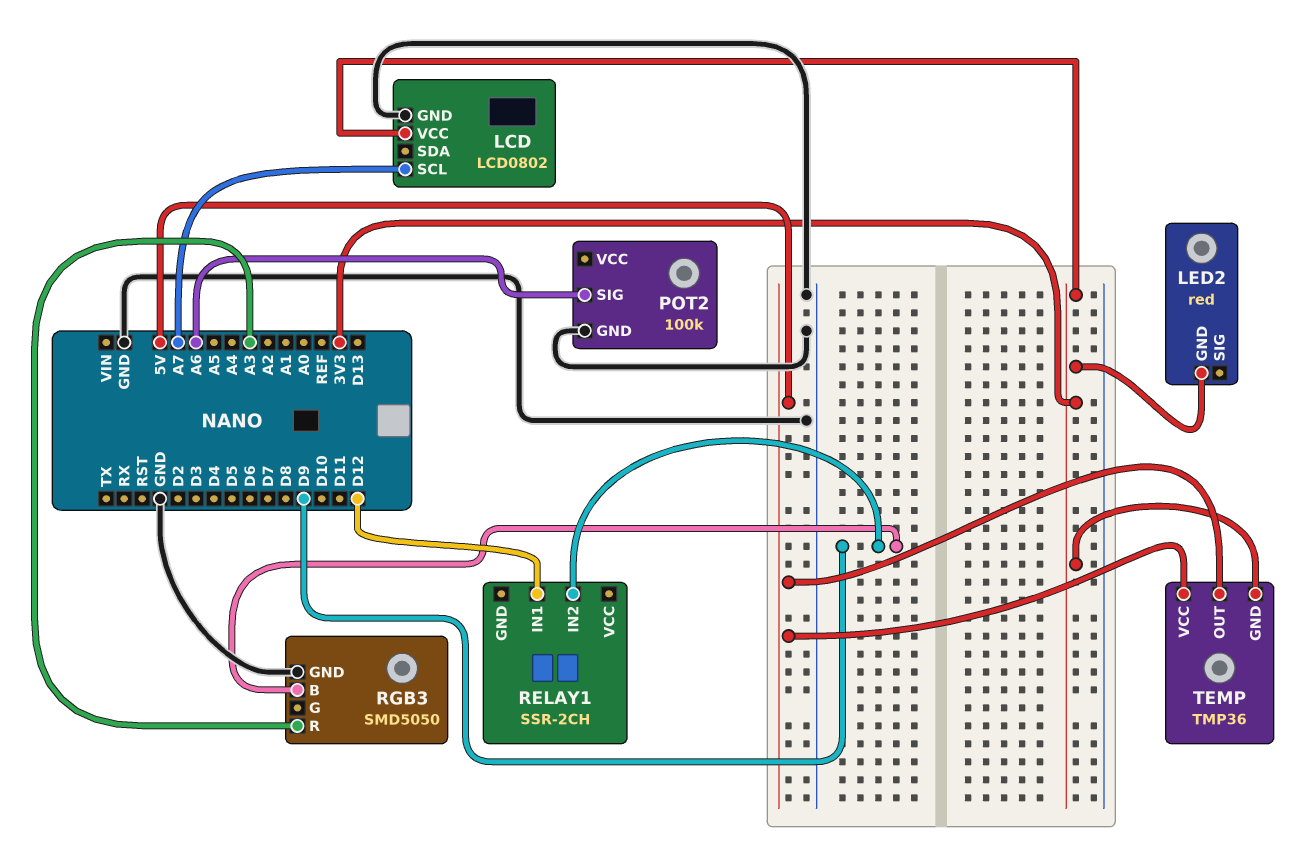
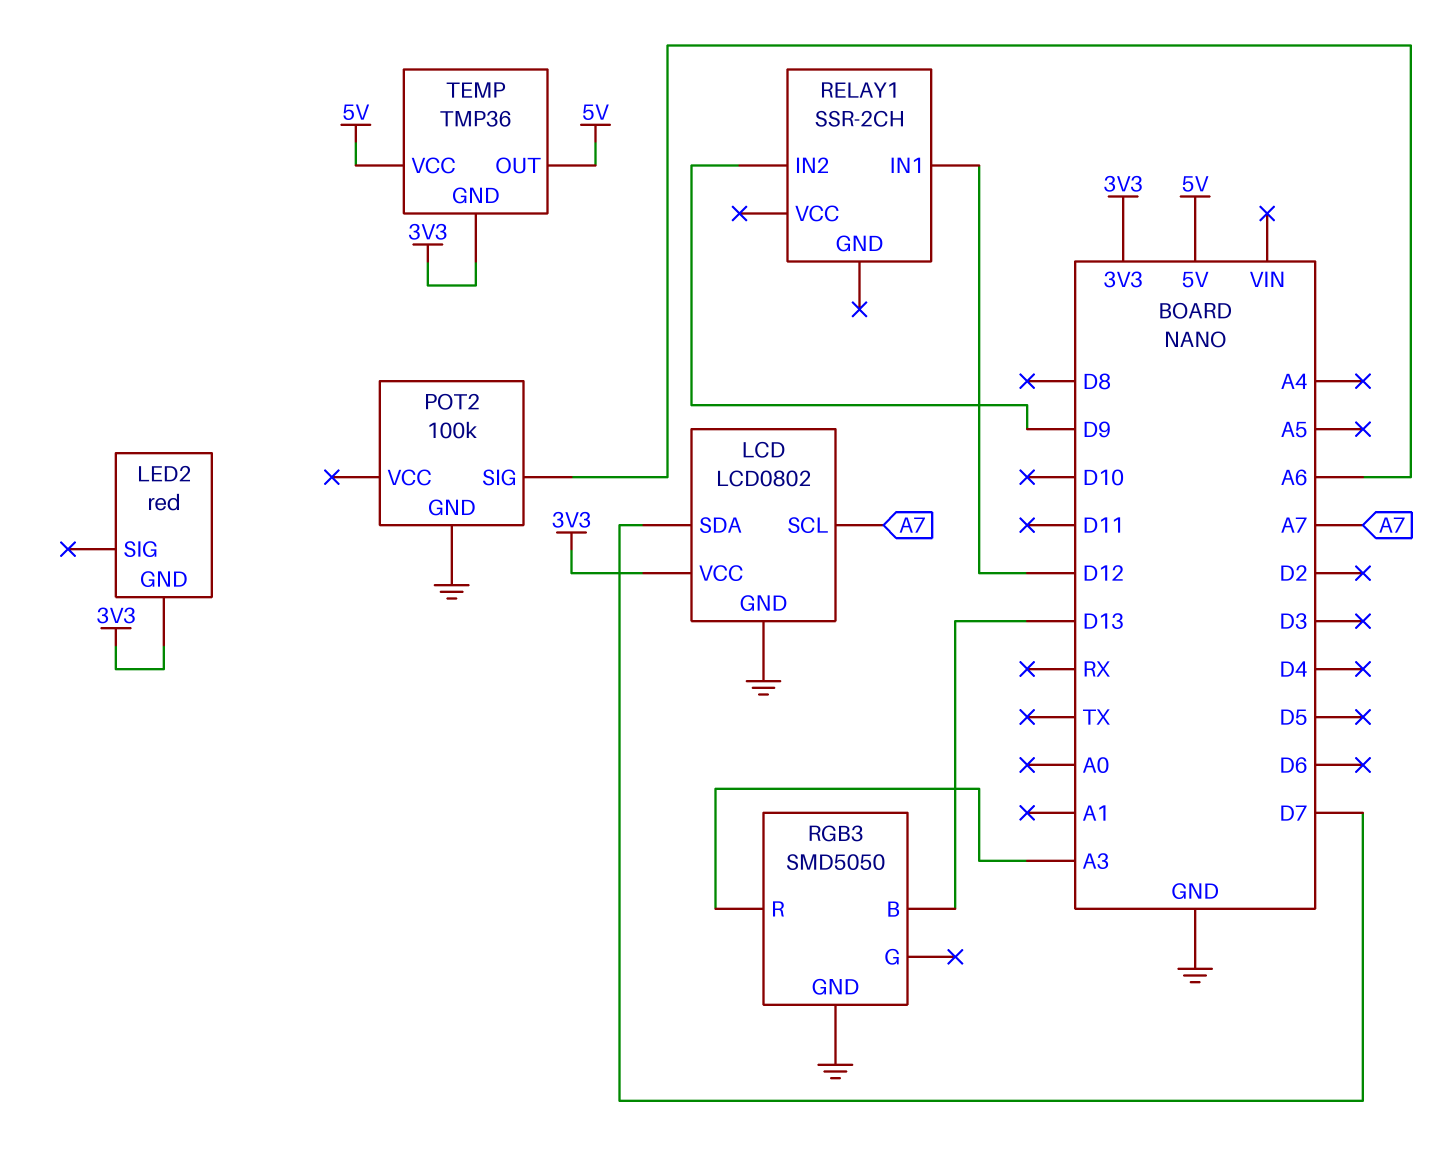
LCD pin SDA: none -> D7
RGB3 pin B: D9 -> D13

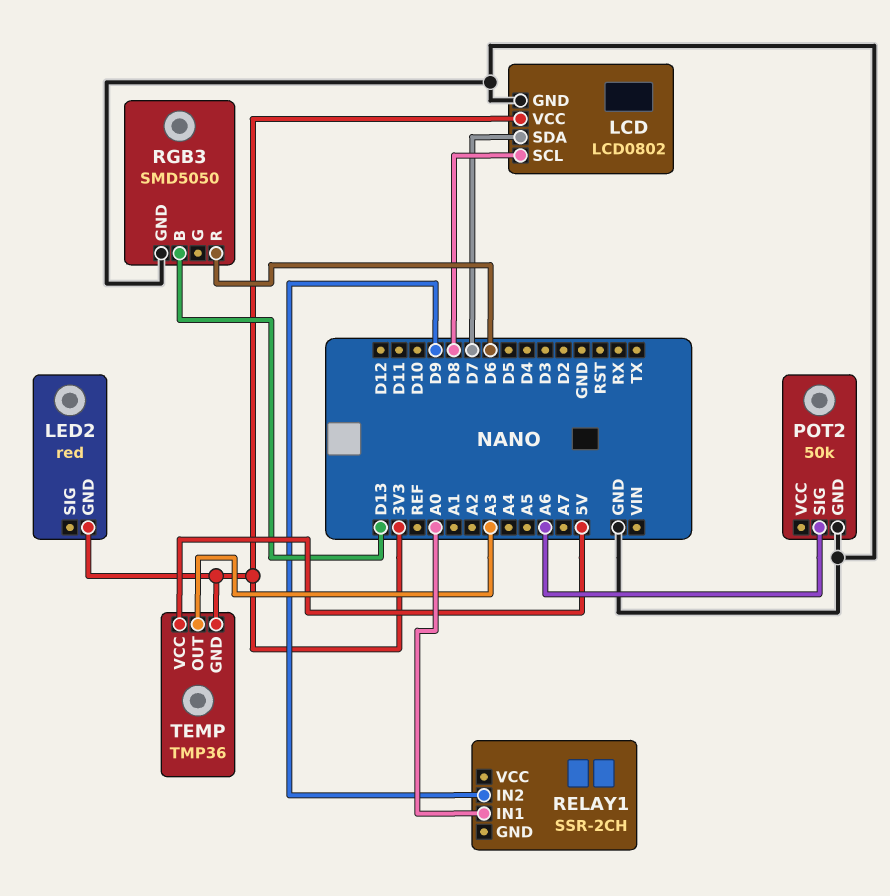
LCD pin SCL: A7 -> D8
POT2: 100k -> 50k
RELAY1 pin IN1: D12 -> A0
RGB3 pin R: A3 -> D6
TEMP pin OUT: 5V -> A3

